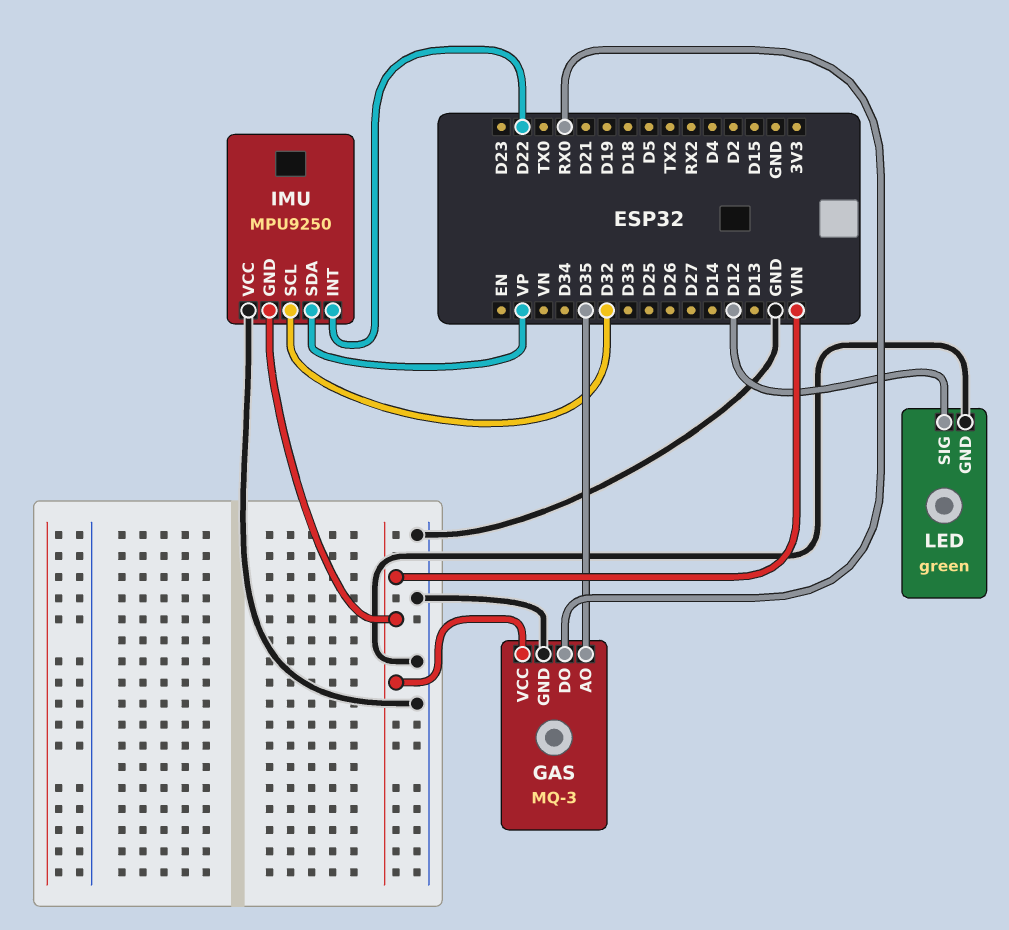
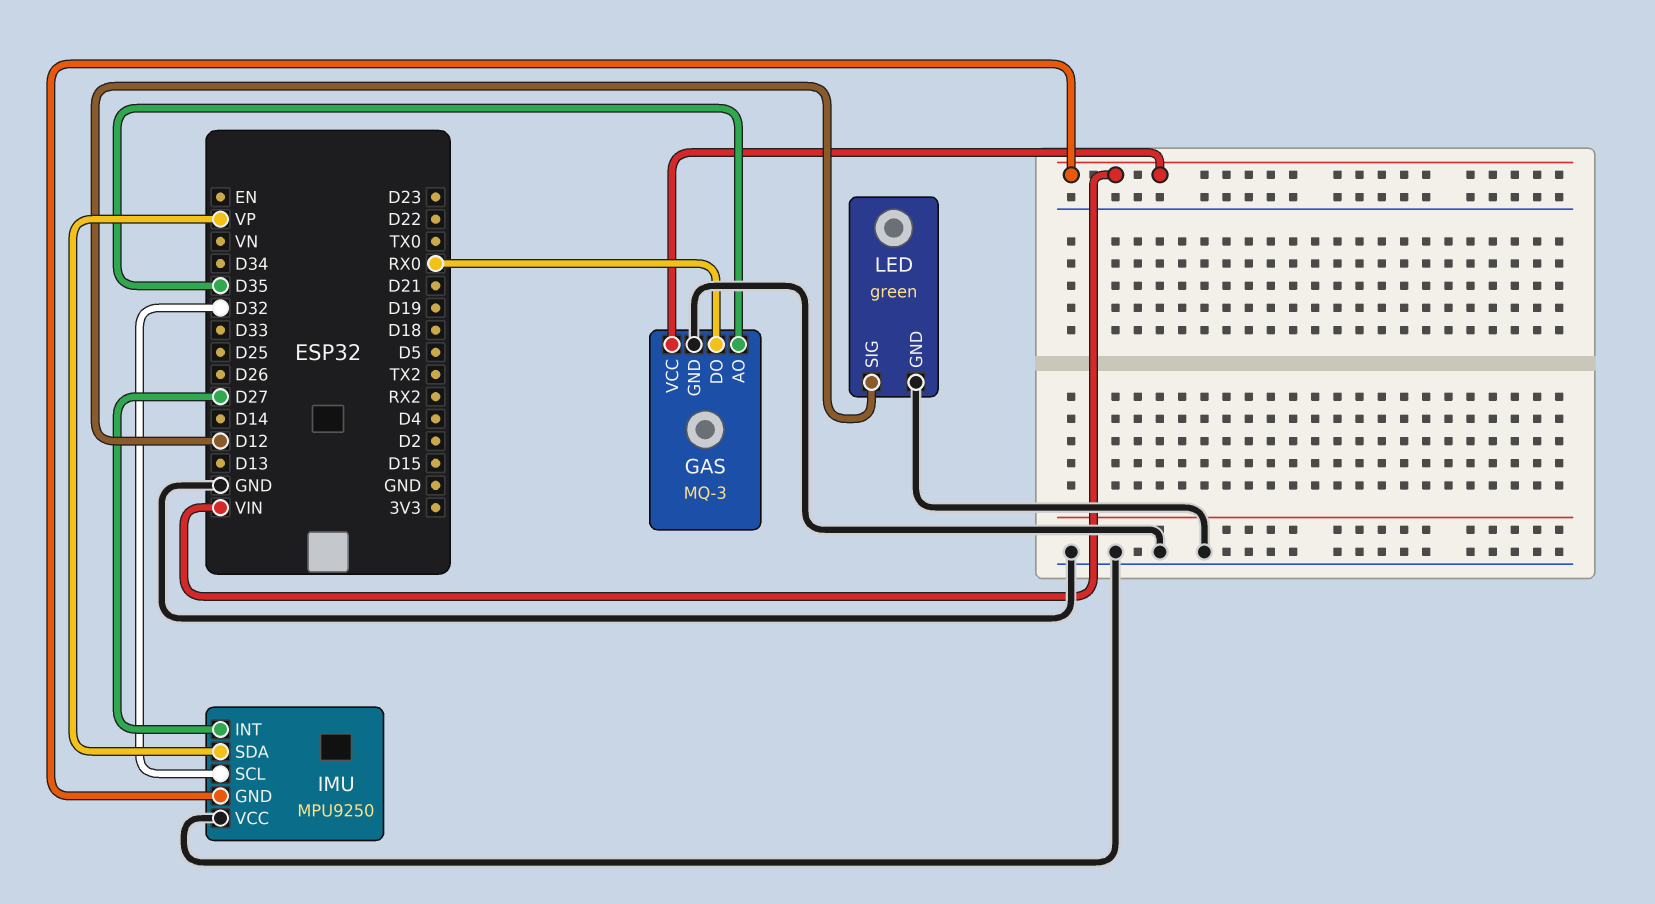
IMU pin INT: D22 -> D27

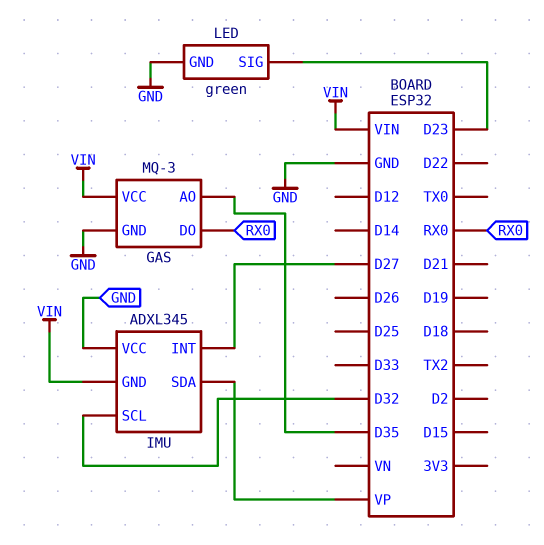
IMU: MPU9250 -> ADXL345
LED pin SIG: D12 -> D23

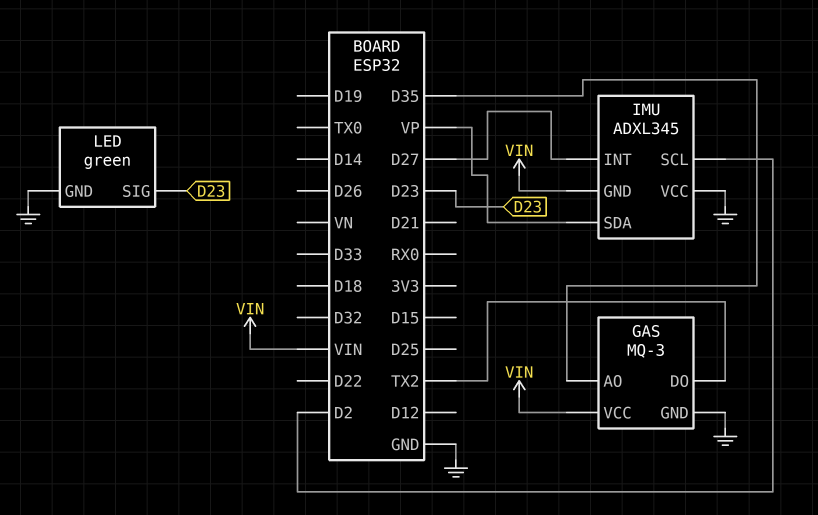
GAS pin DO: RX0 -> TX2
IMU pin SCL: D32 -> D2

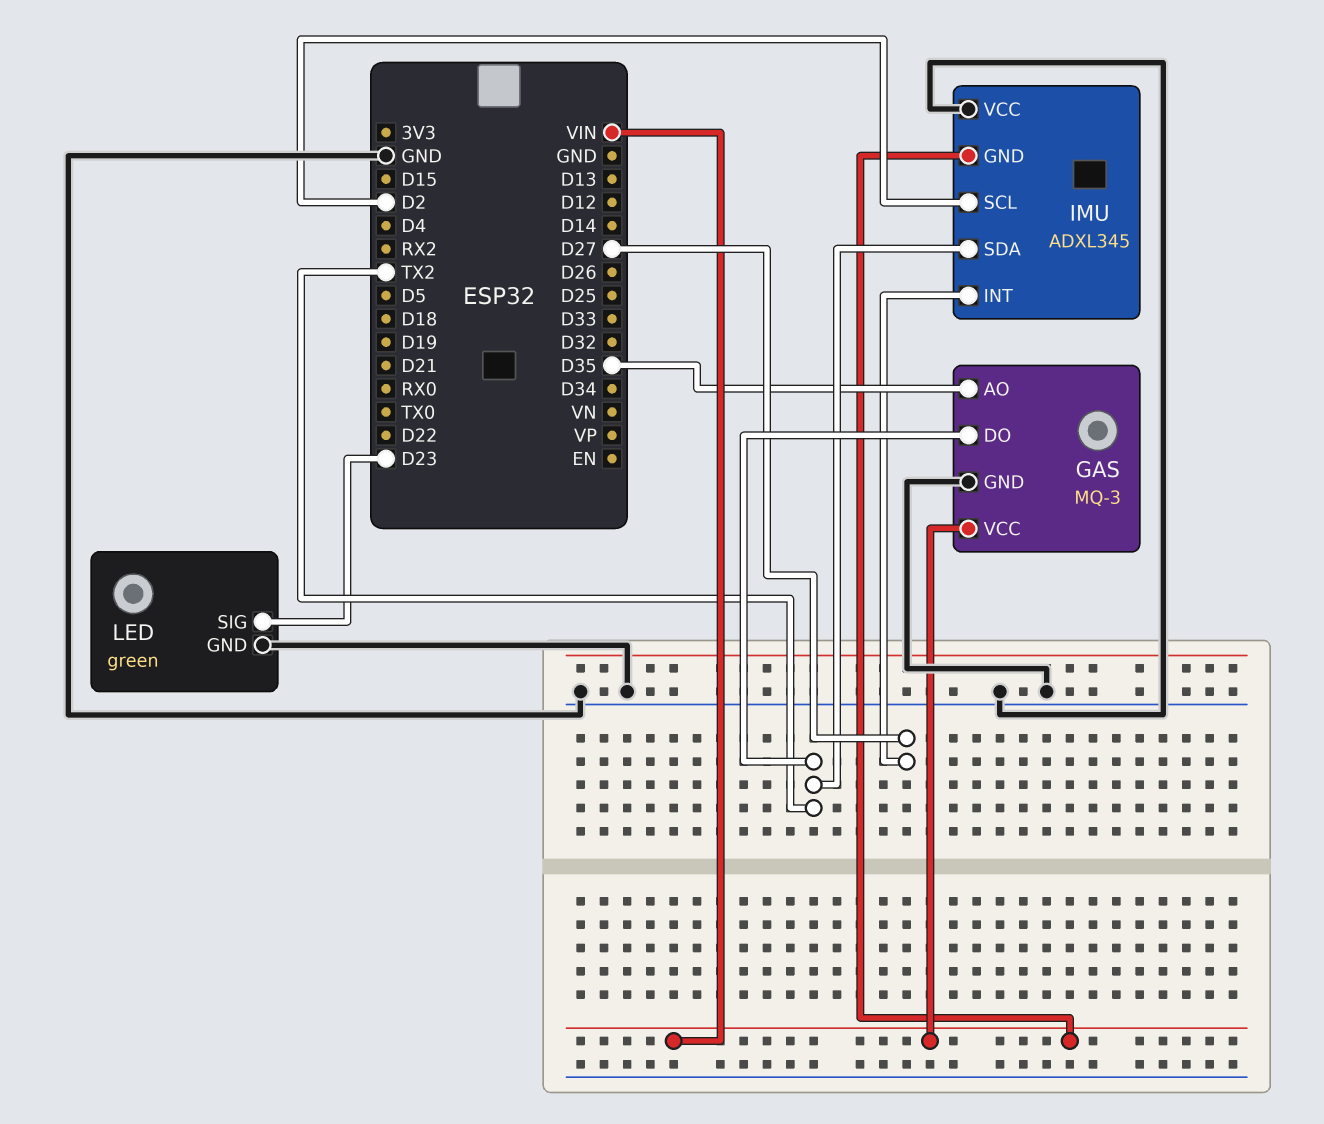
IMU pin SDA: VP -> TX2

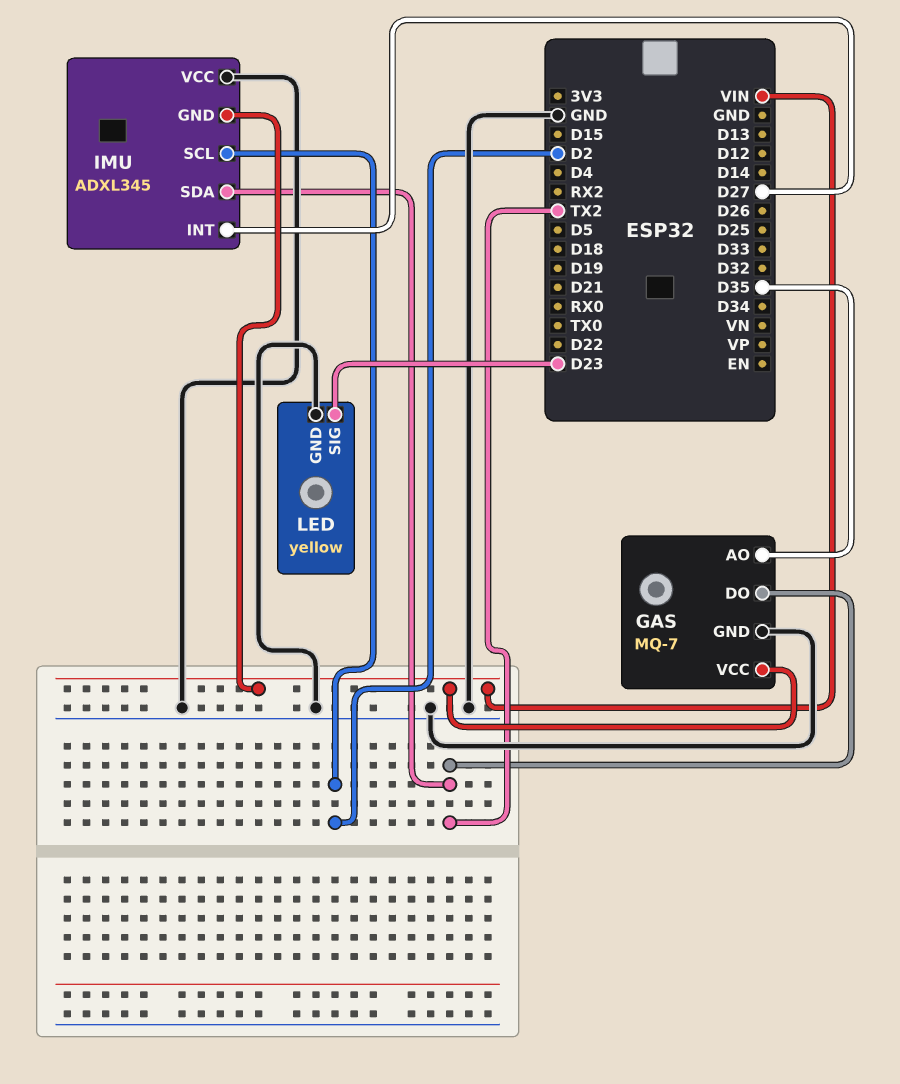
GAS: MQ-3 -> MQ-7
LED: green -> yellow

